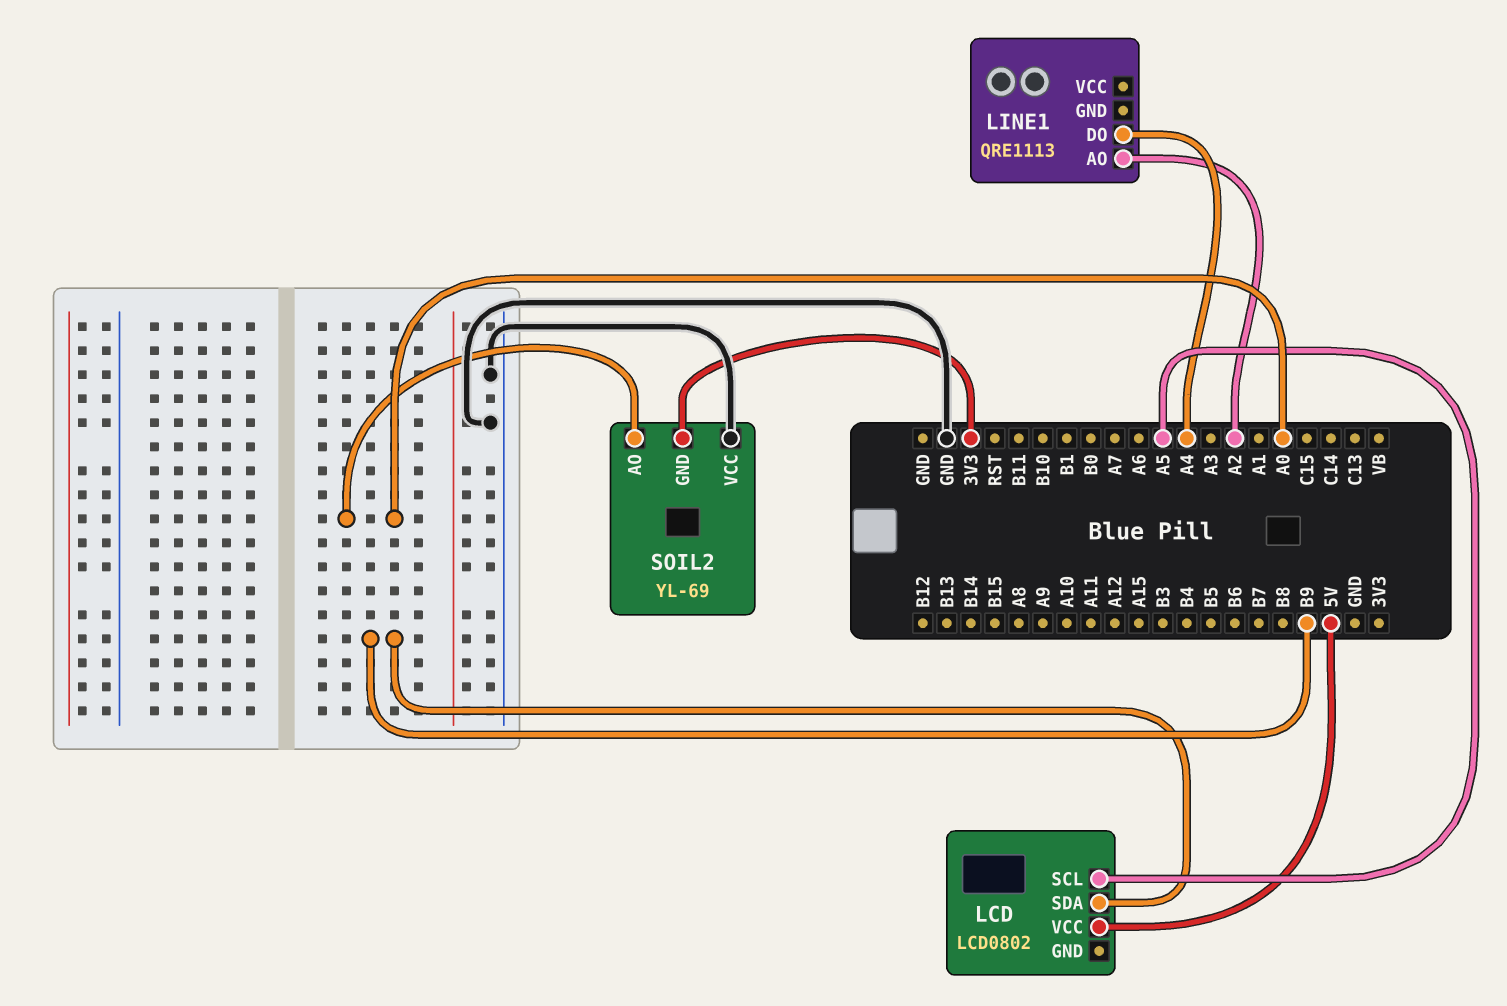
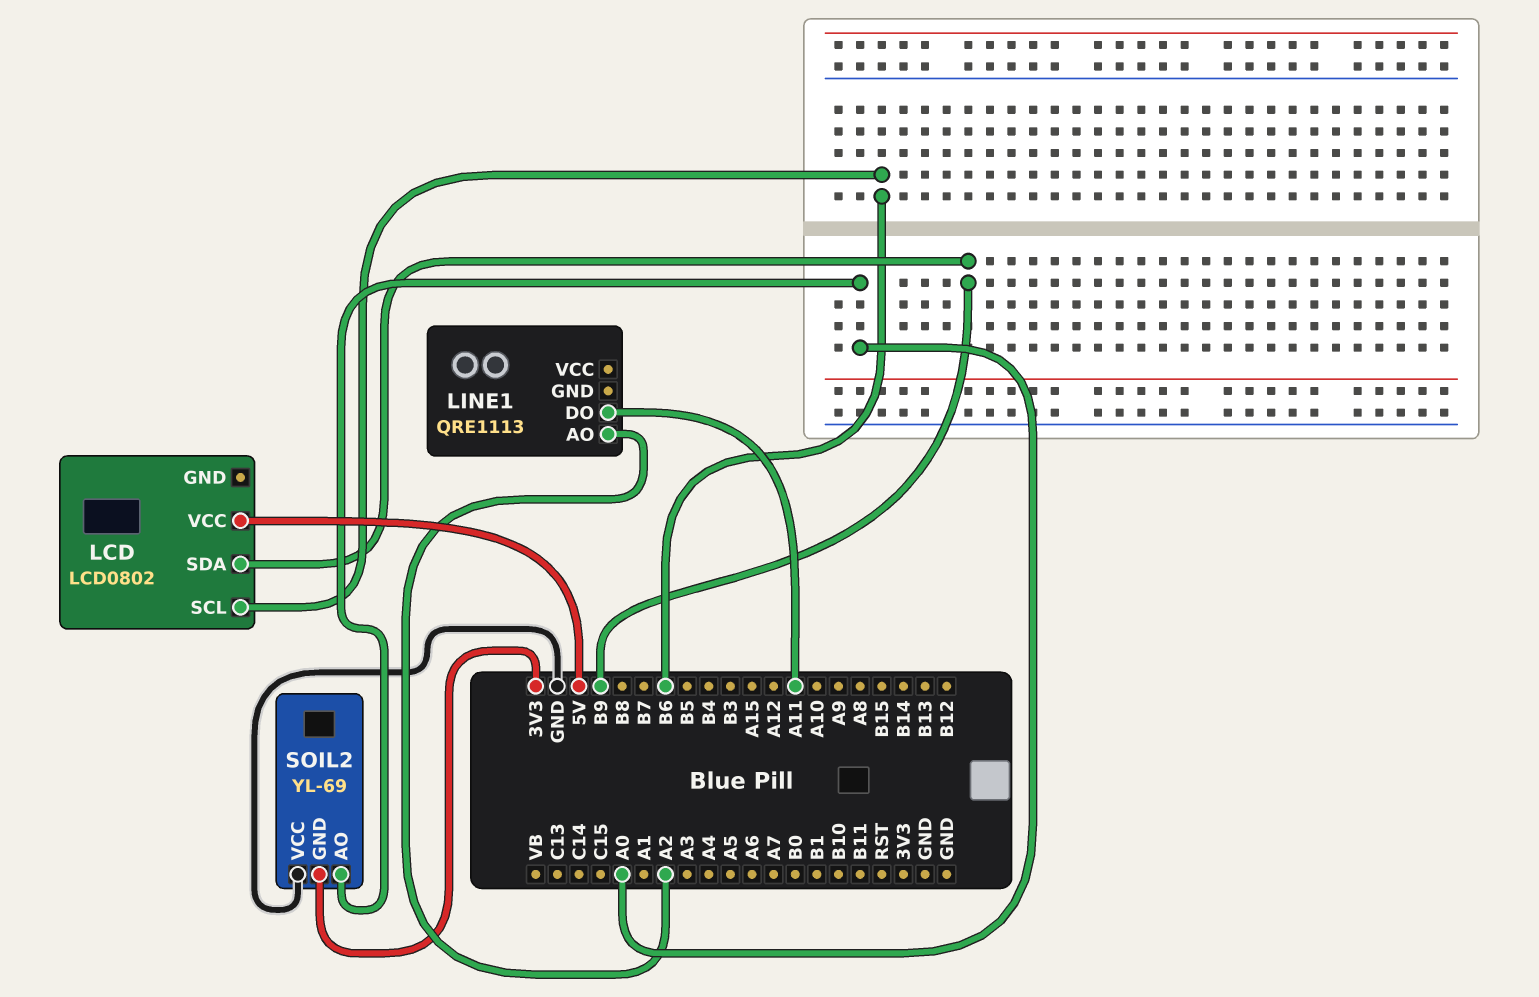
LCD pin SCL: A5 -> B6
LINE1 pin DO: A4 -> A11

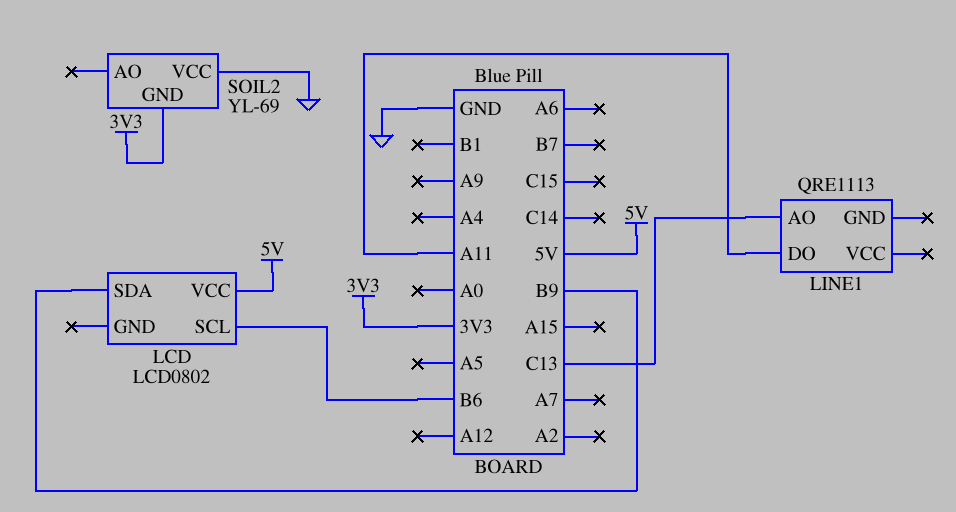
LINE1 pin AO: A2 -> C13
SOIL2 pin AO: A0 -> none

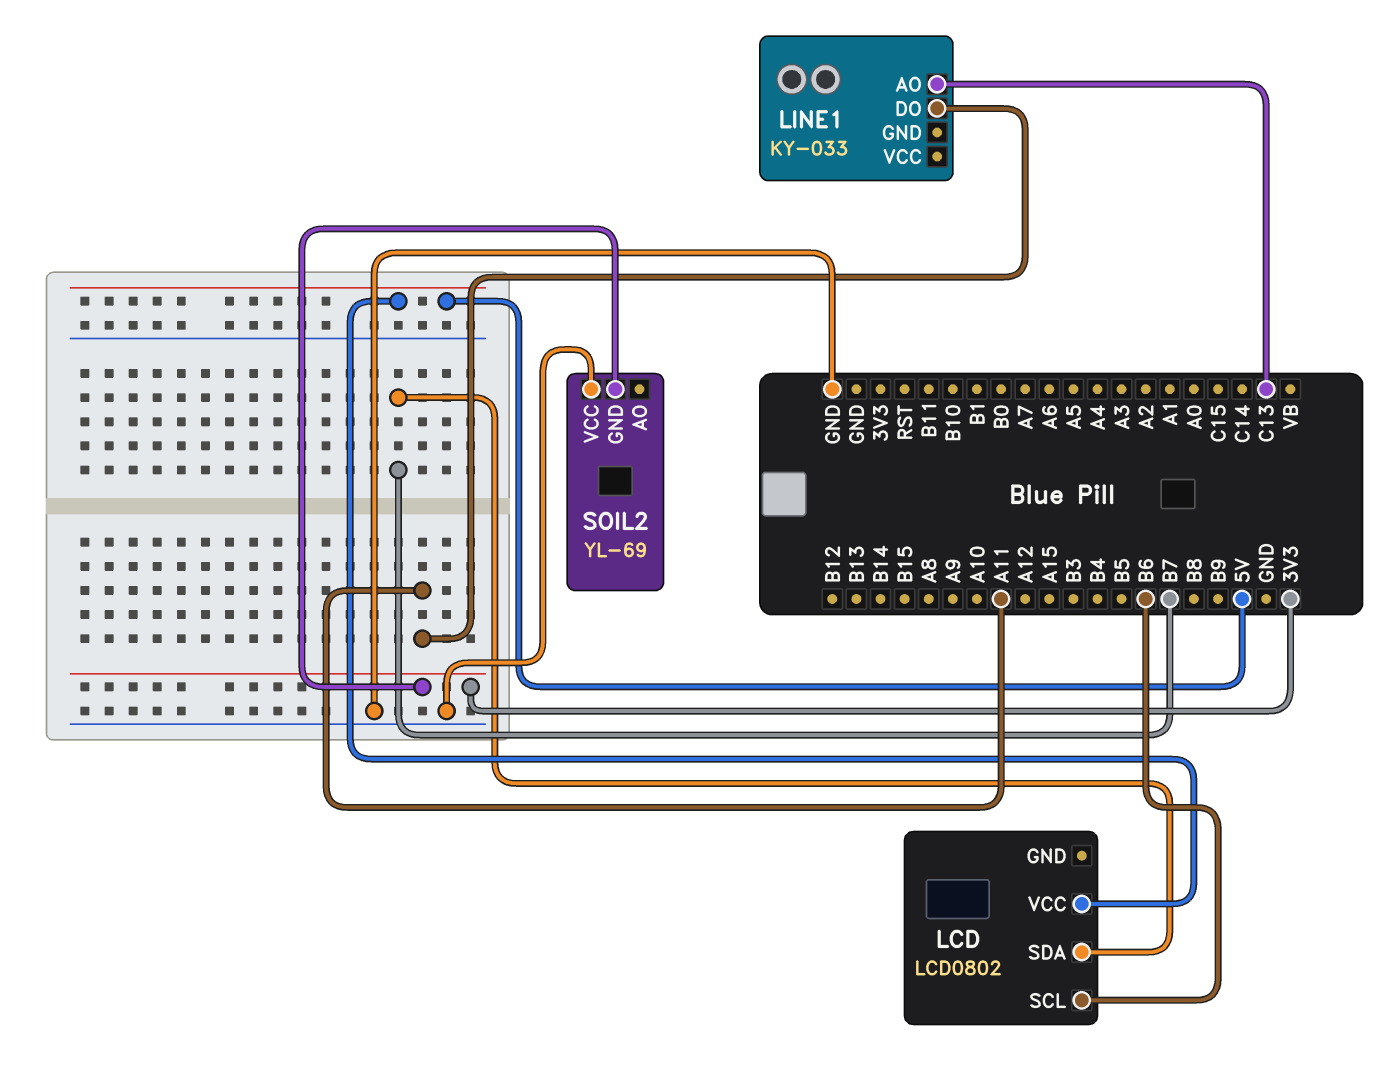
LCD pin SDA: B9 -> B7
LINE1: QRE1113 -> KY-033

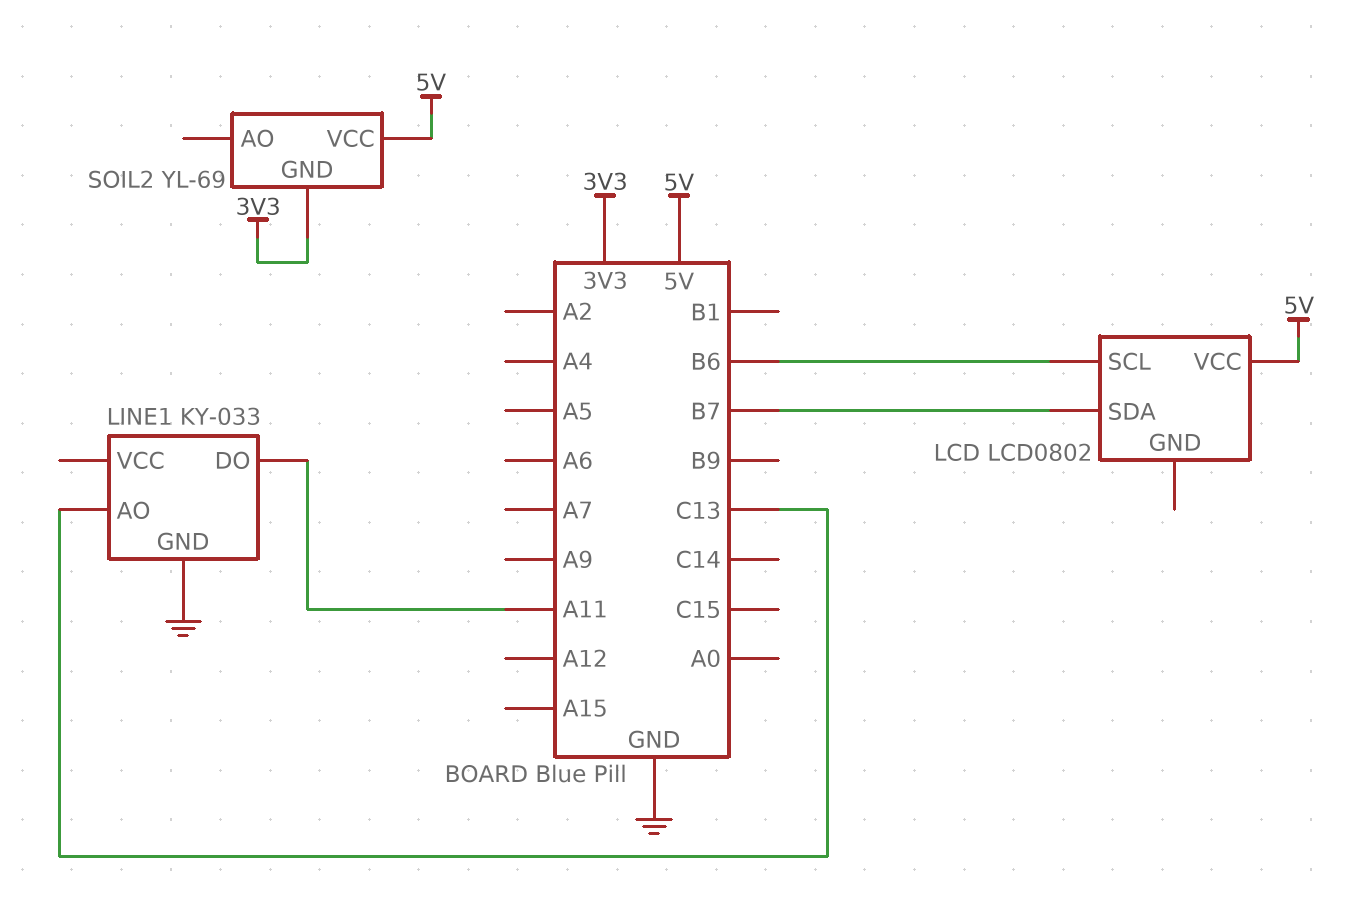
LINE1 pin GND: none -> GND
SOIL2 pin VCC: GND -> 5V

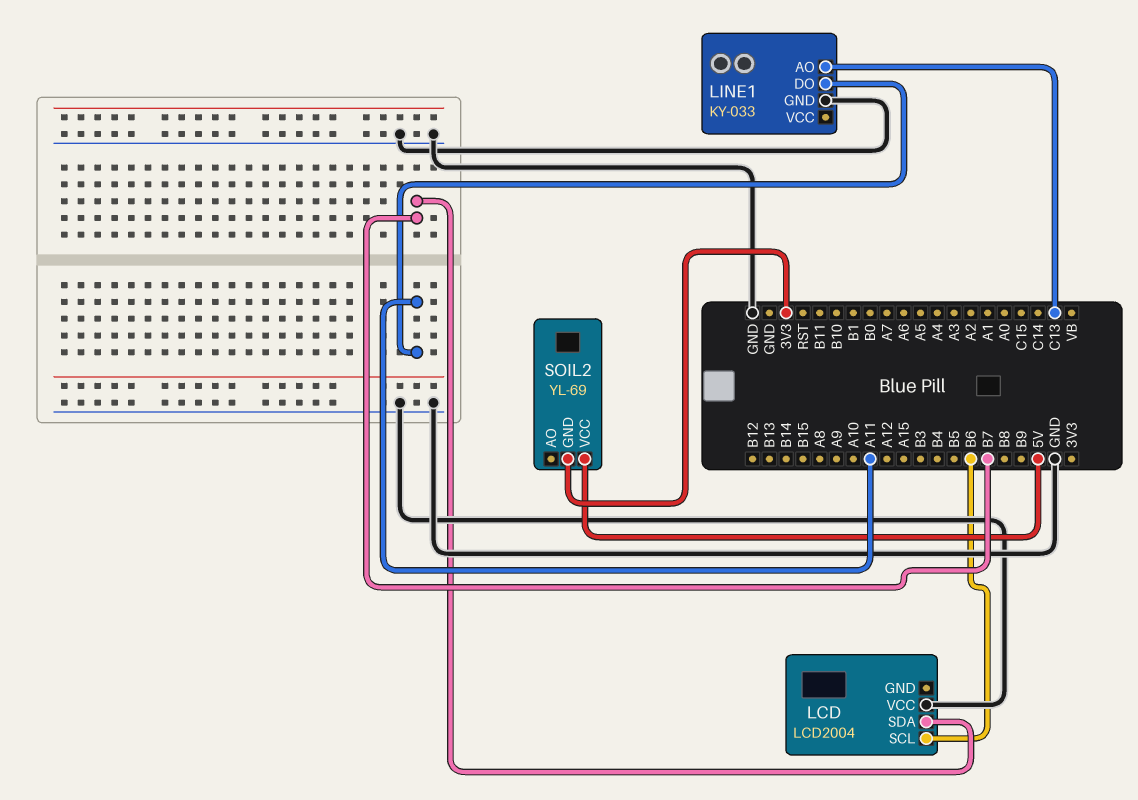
LCD: LCD0802 -> LCD2004
LCD pin VCC: 5V -> GND

